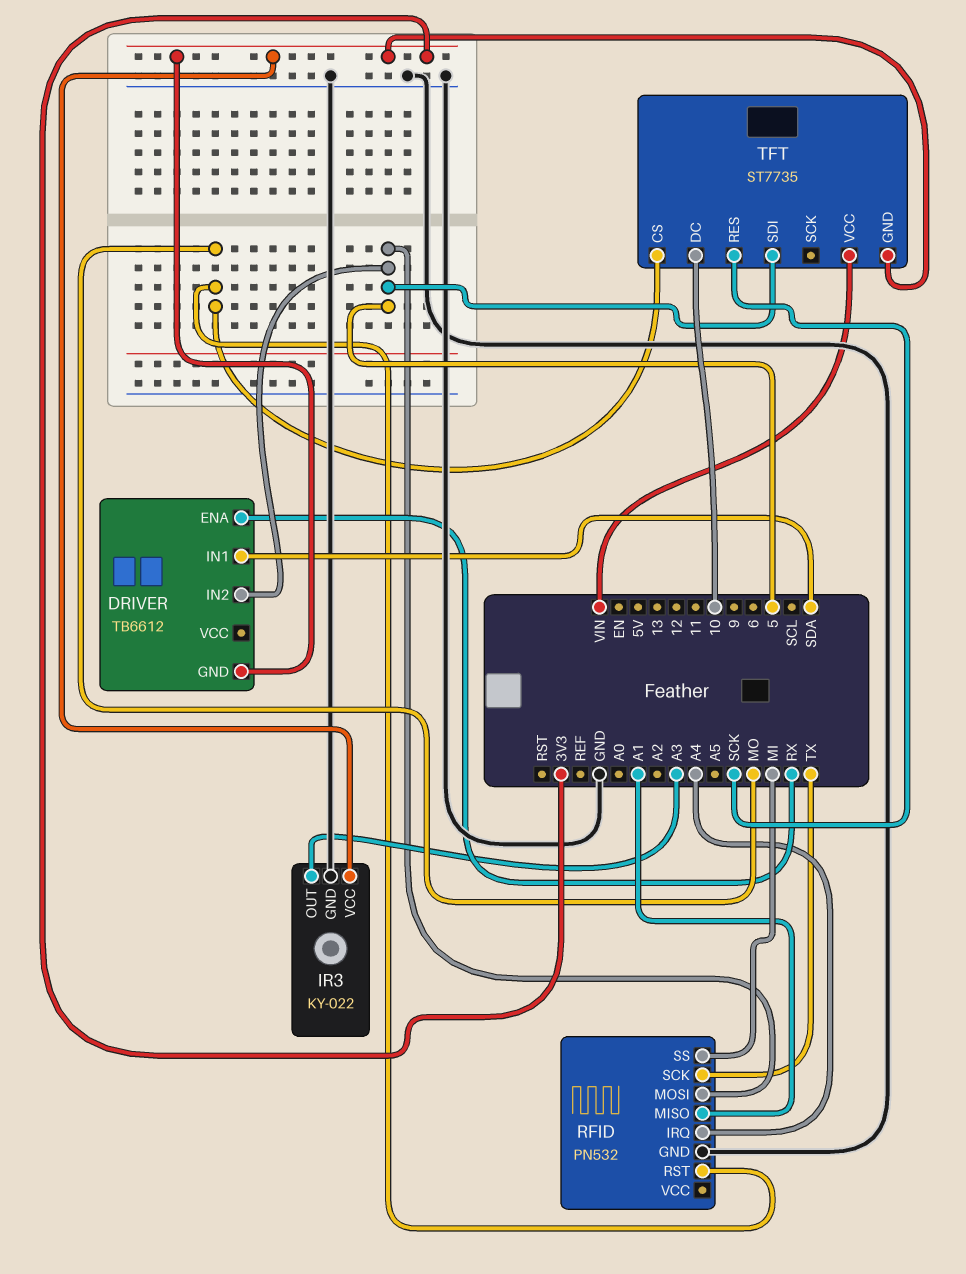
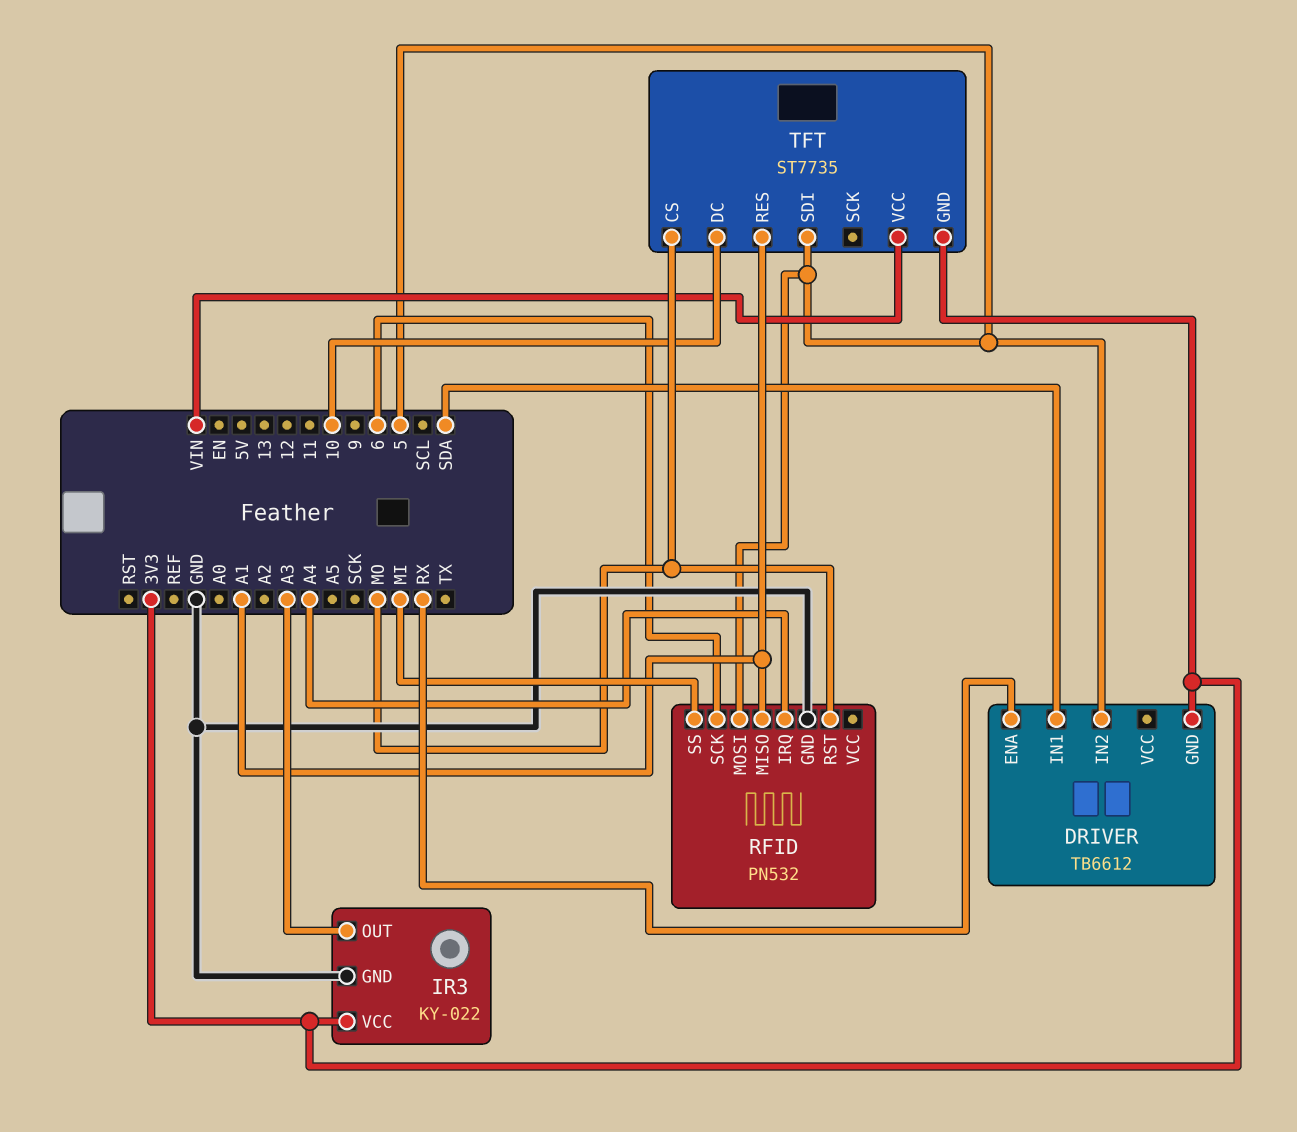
RFID pin SCK: TX -> 6
TFT pin RES: SCK -> A1

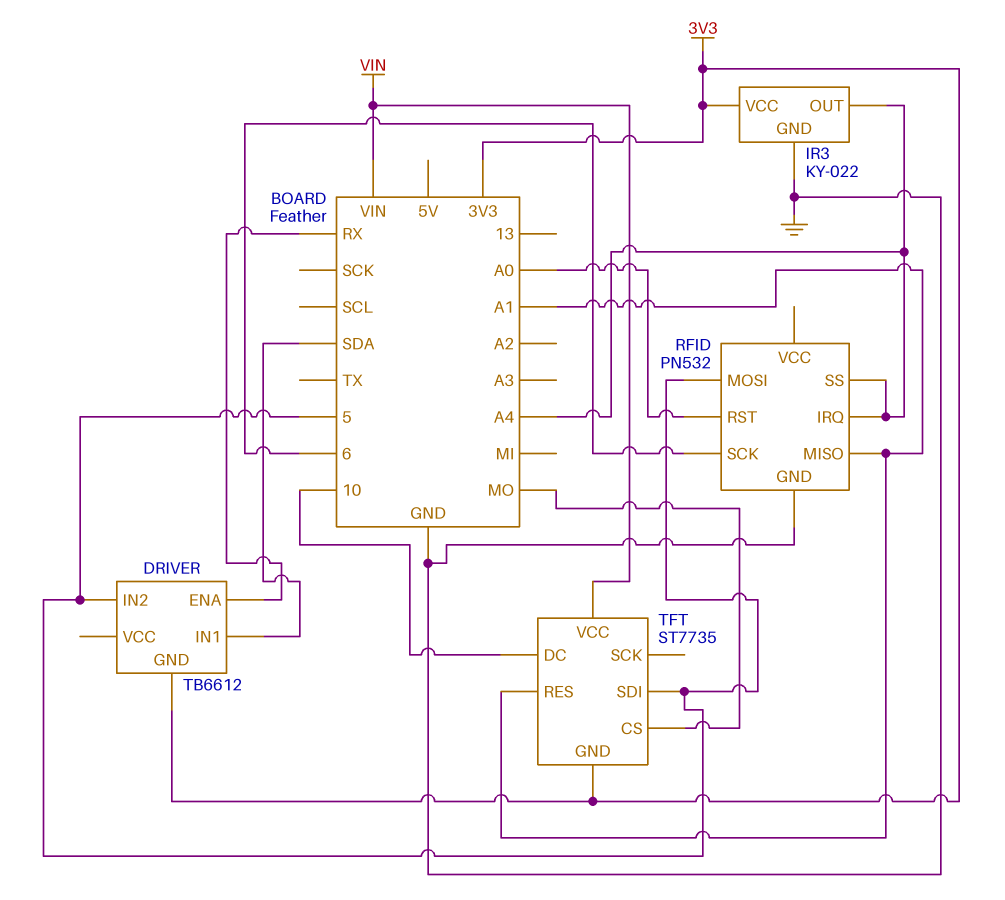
IR3 pin OUT: A3 -> A4
RFID pin RST: MO -> A0
RFID pin SS: MI -> A4

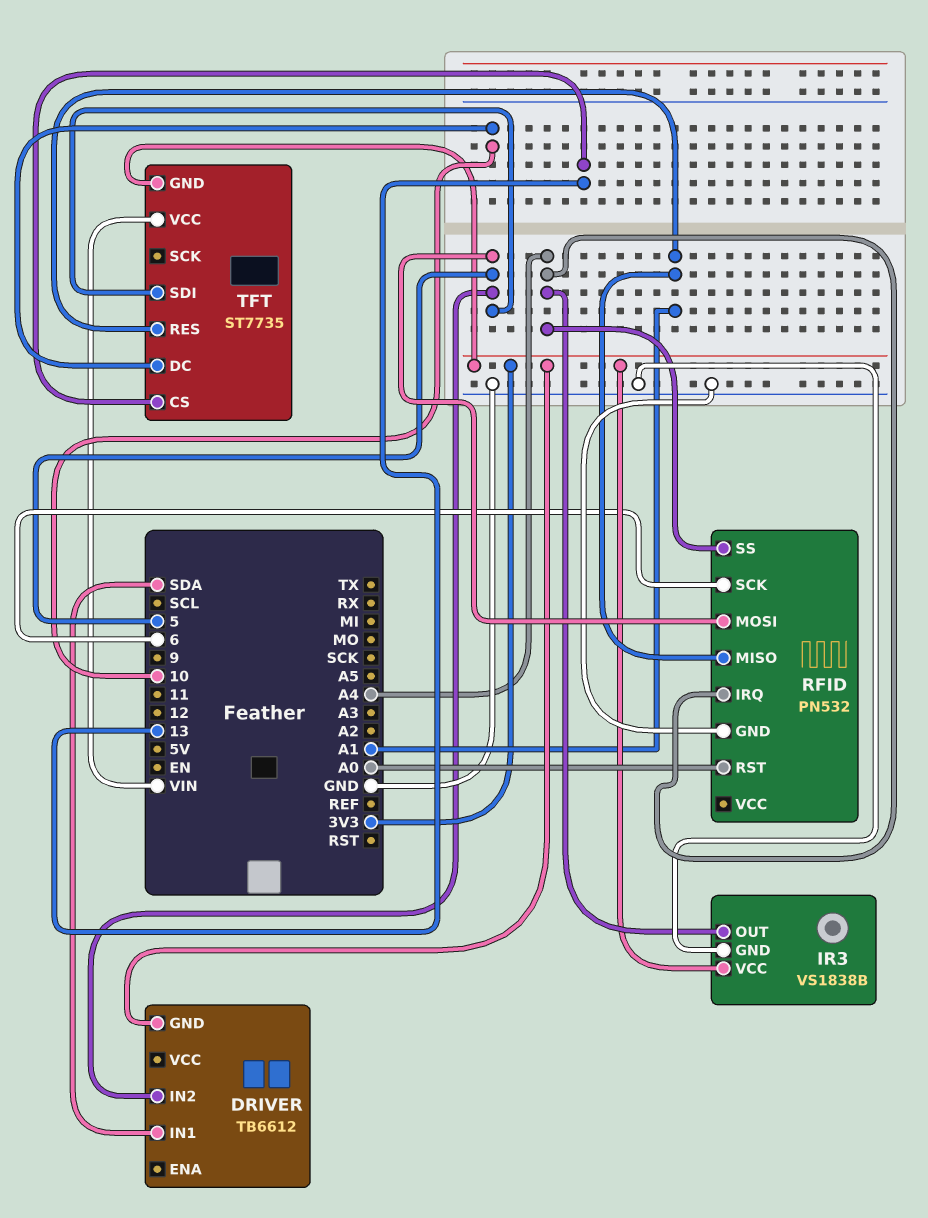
DRIVER pin ENA: RX -> none
IR3: KY-022 -> VS1838B
TFT pin CS: MO -> 13

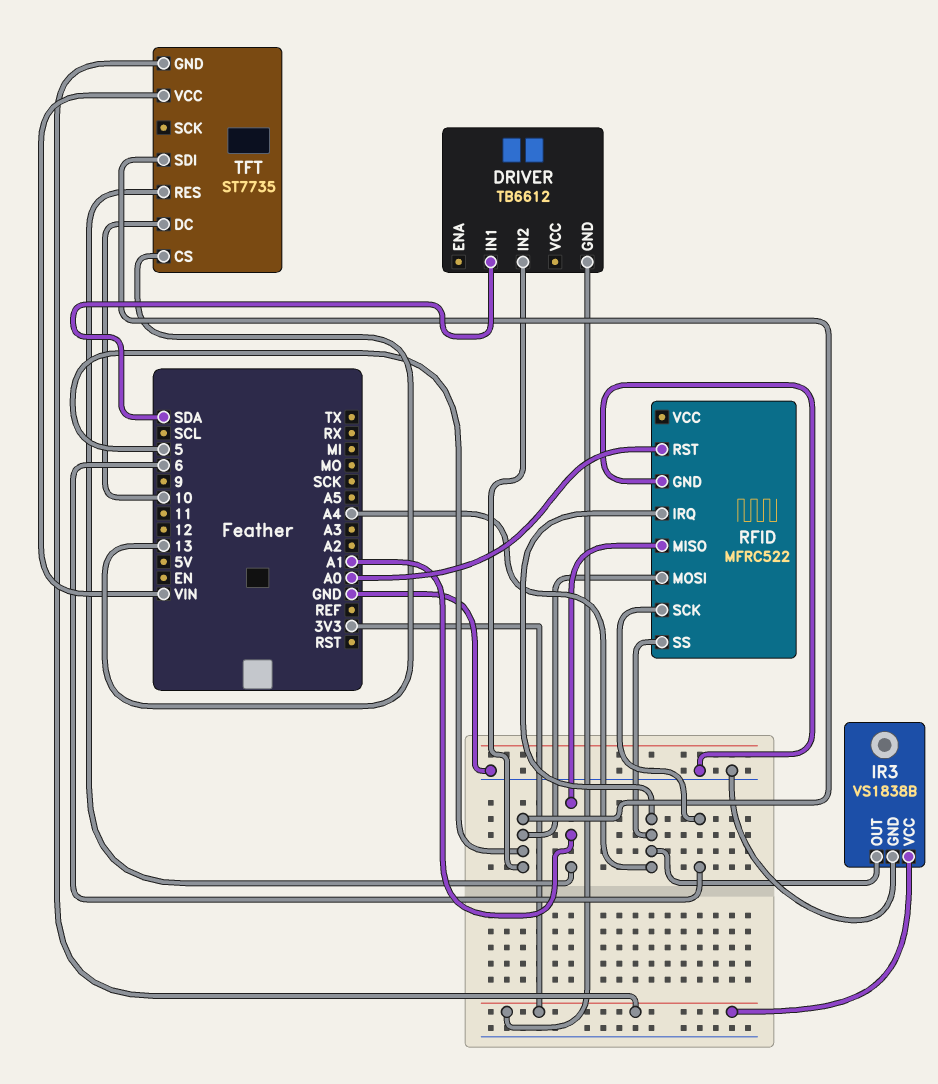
RFID: PN532 -> MFRC522

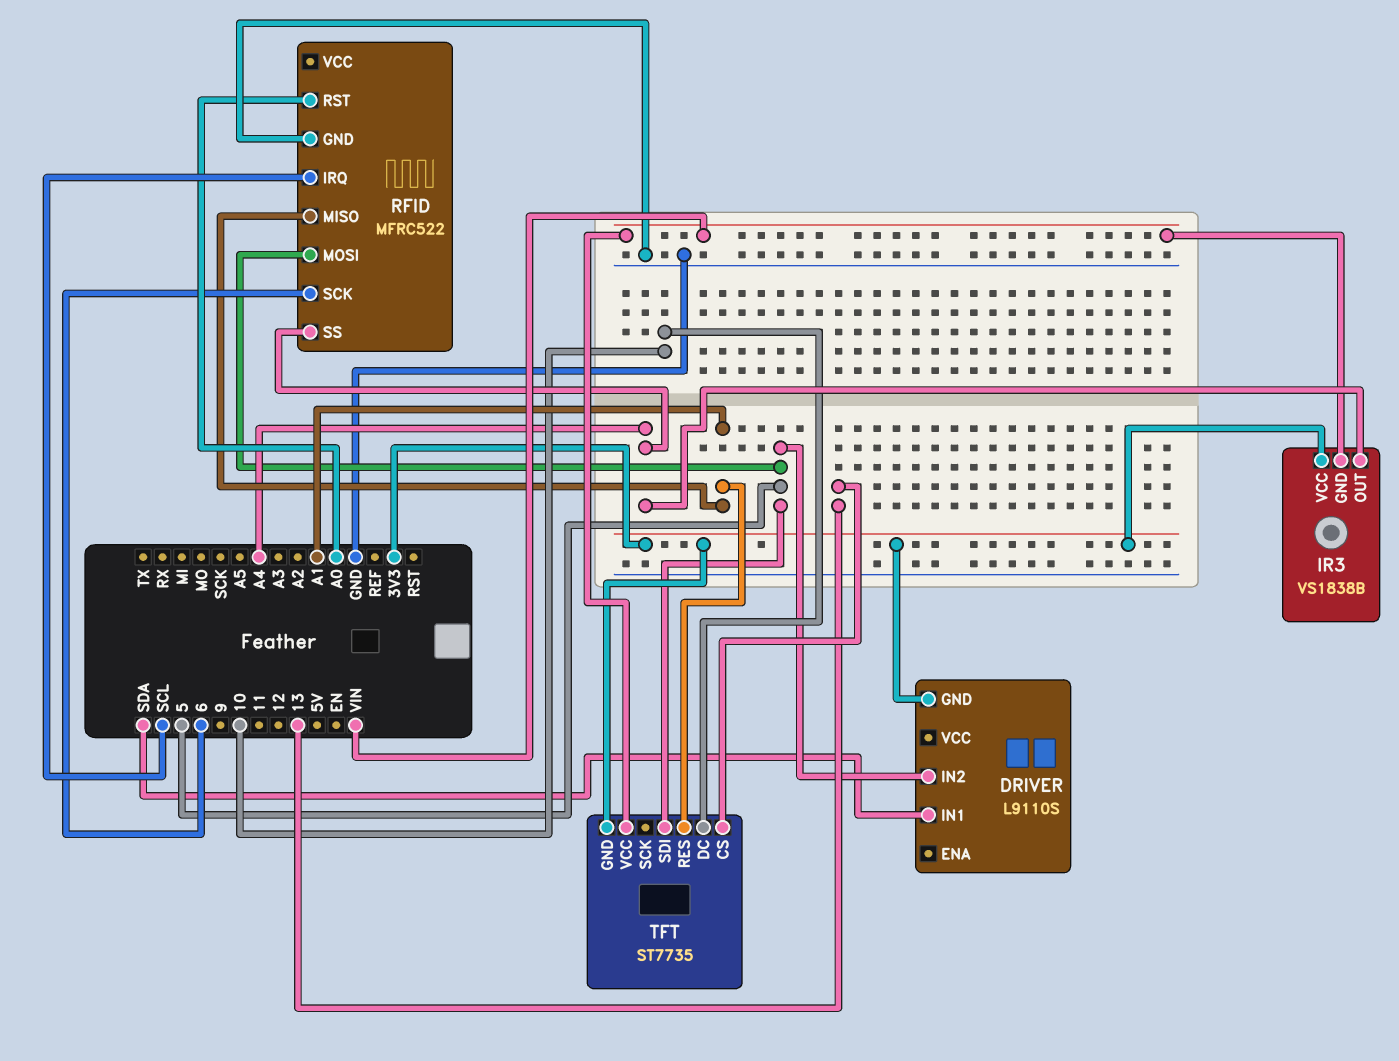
DRIVER: TB6612 -> L9110S
IR3 pin GND: GND -> VIN
RFID pin IRQ: A4 -> SCL

